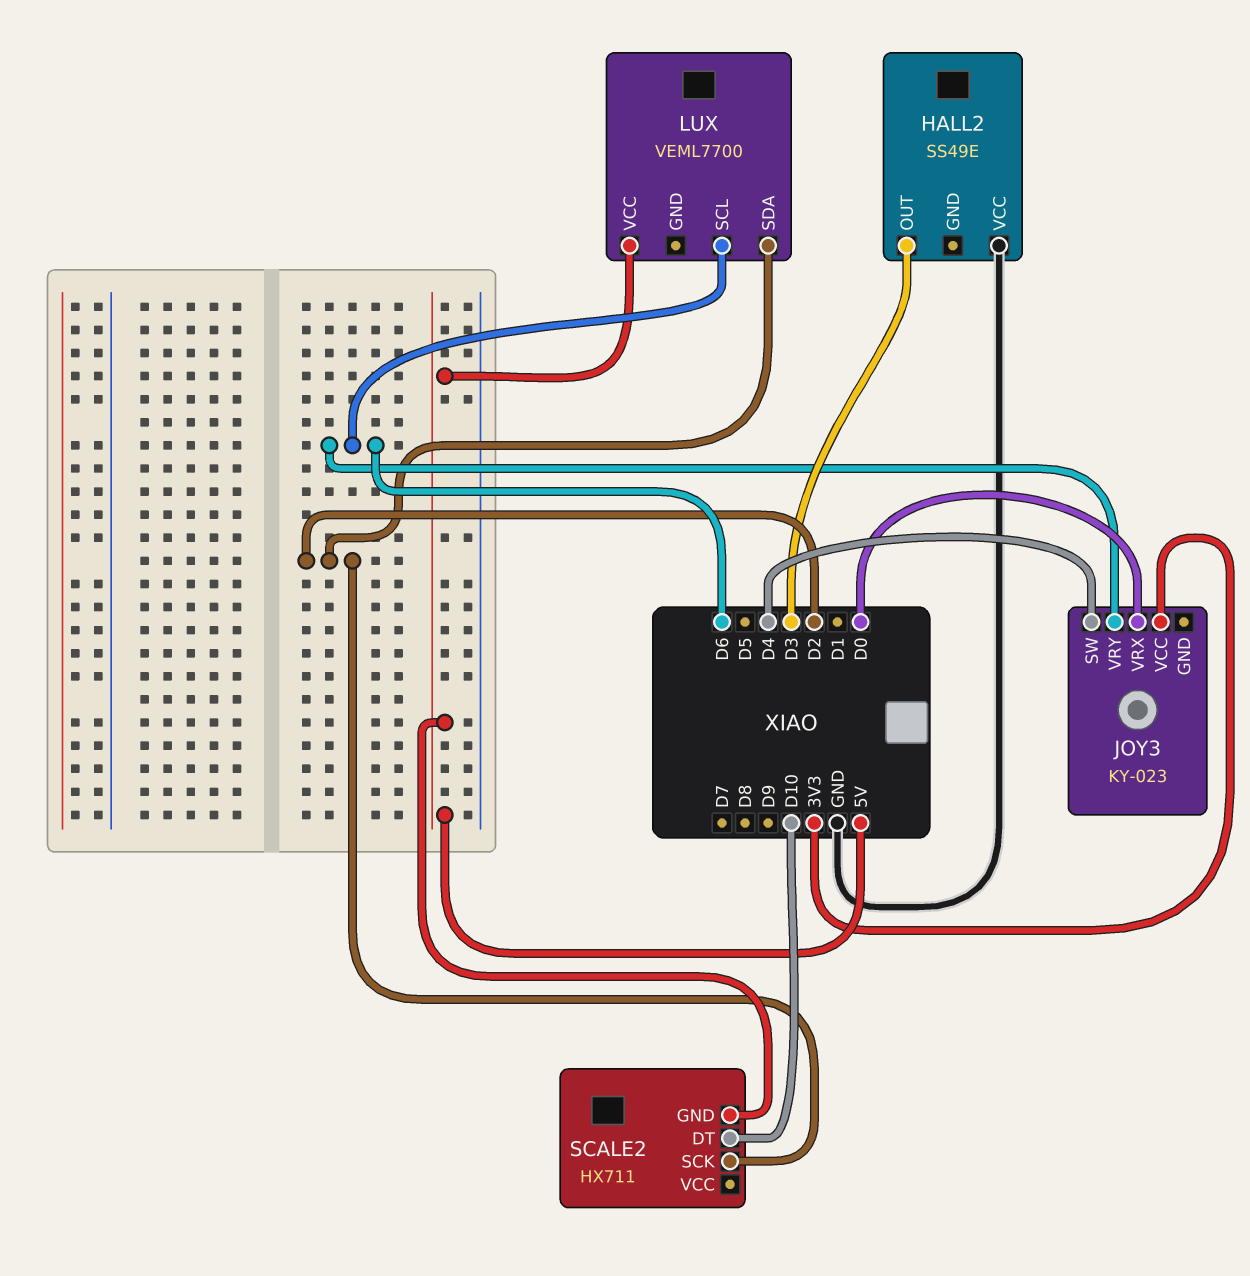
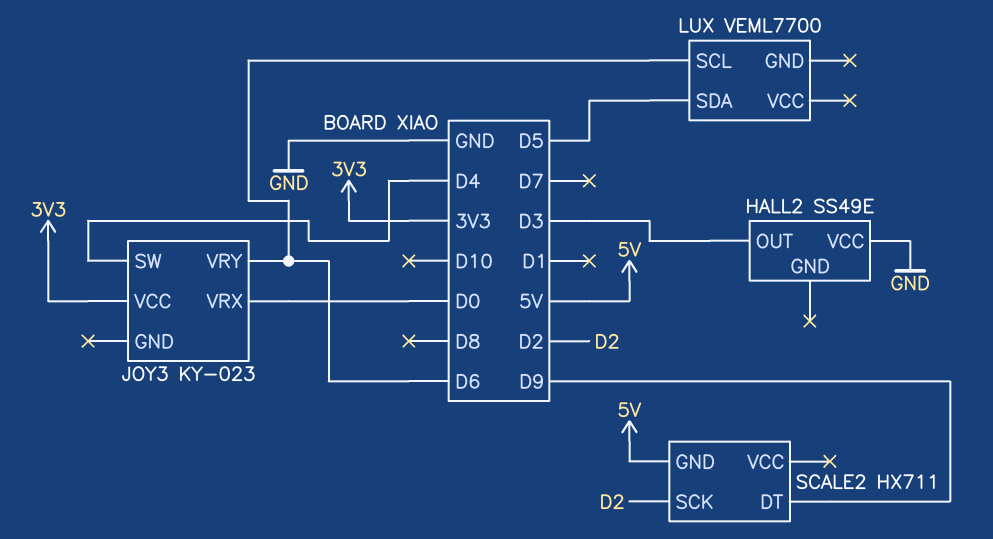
LUX pin SDA: D2 -> D5
LUX pin VCC: 5V -> none
SCALE2 pin DT: D10 -> D9

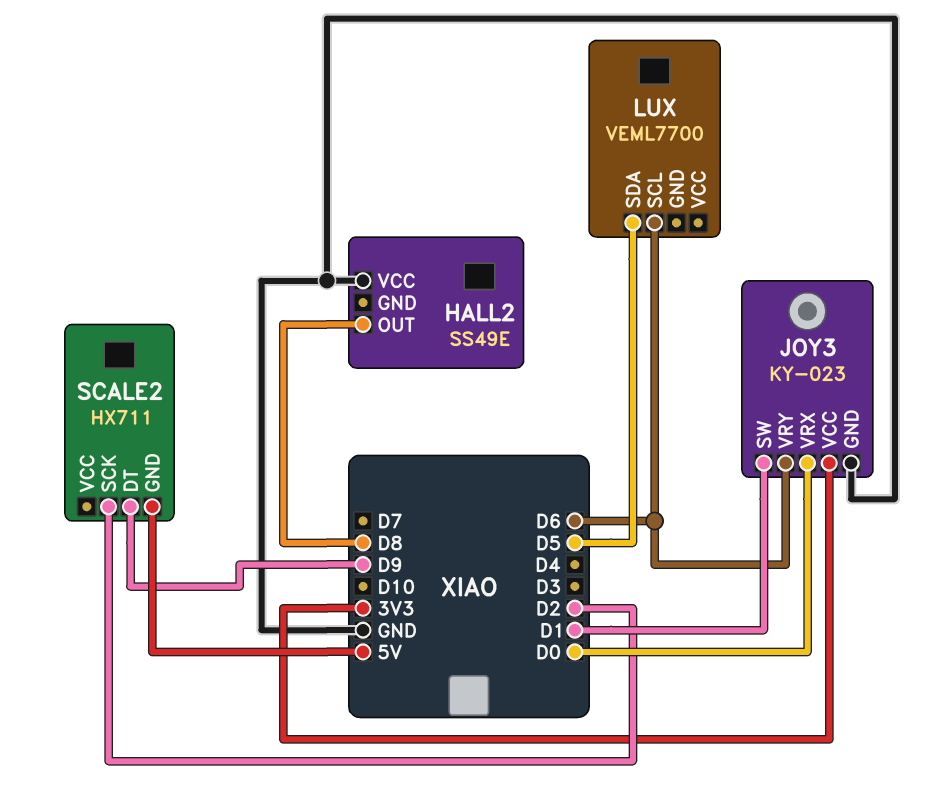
HALL2 pin OUT: D3 -> D8
JOY3 pin GND: none -> GND
JOY3 pin SW: D4 -> D1

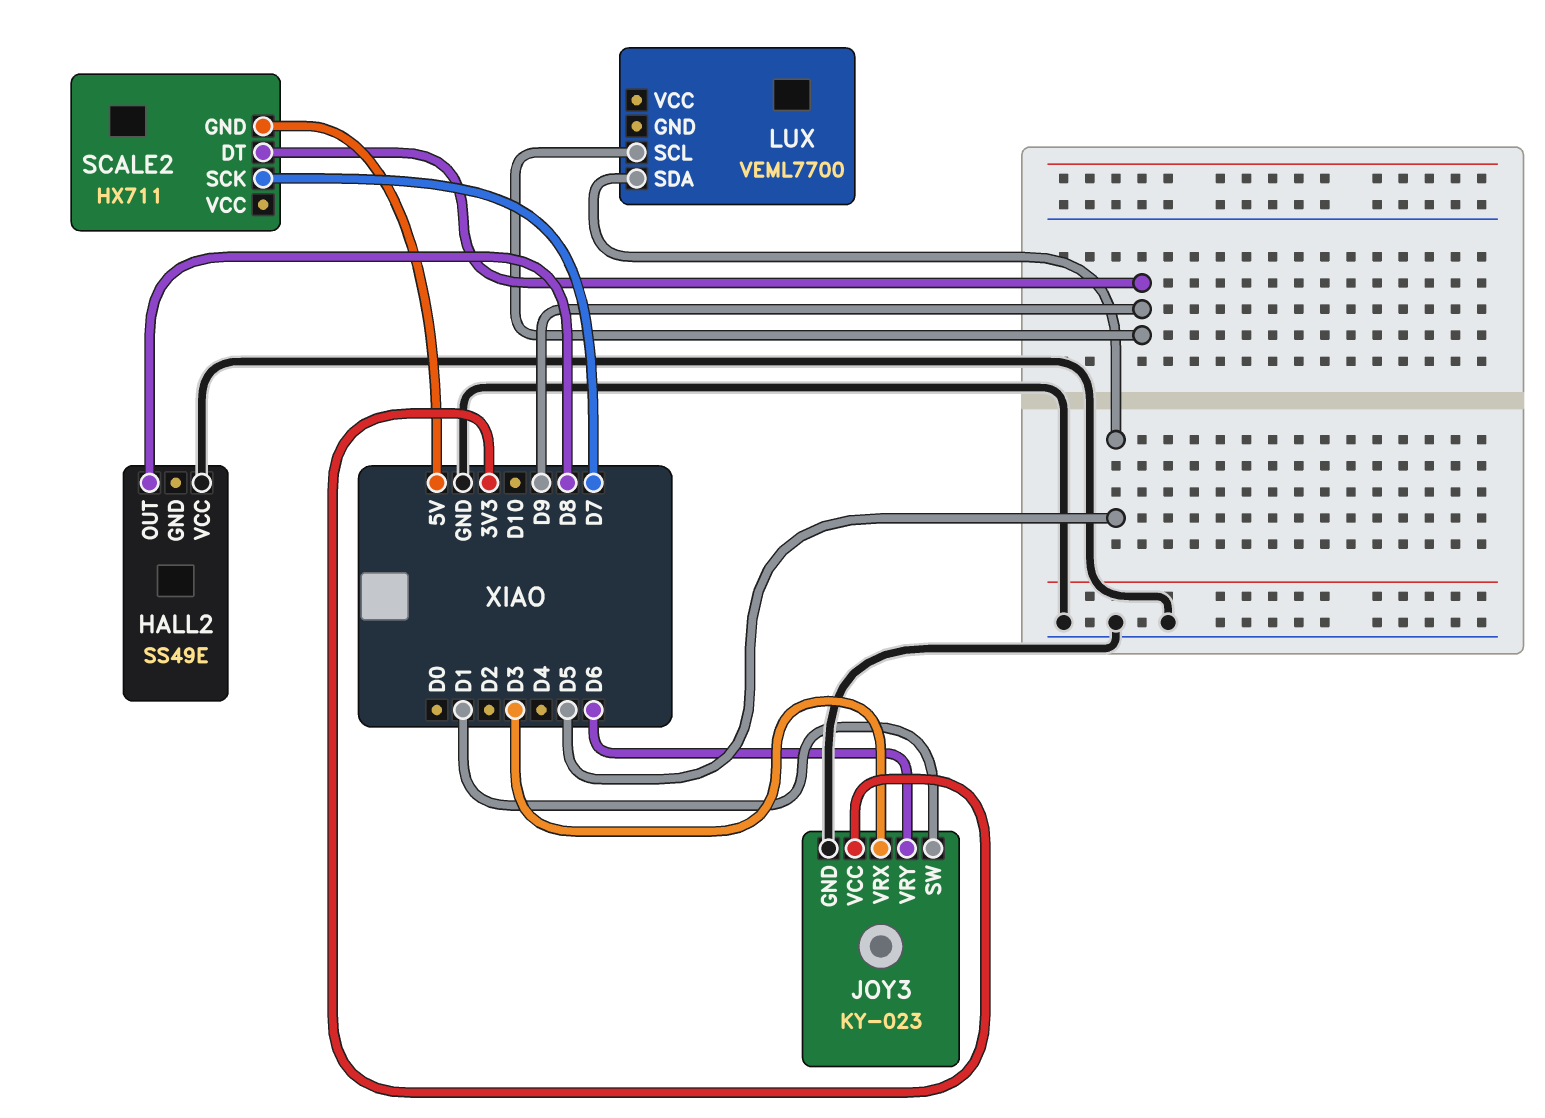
JOY3 pin VRX: D0 -> D3
LUX pin SCL: D6 -> D9
SCALE2 pin SCK: D2 -> D7

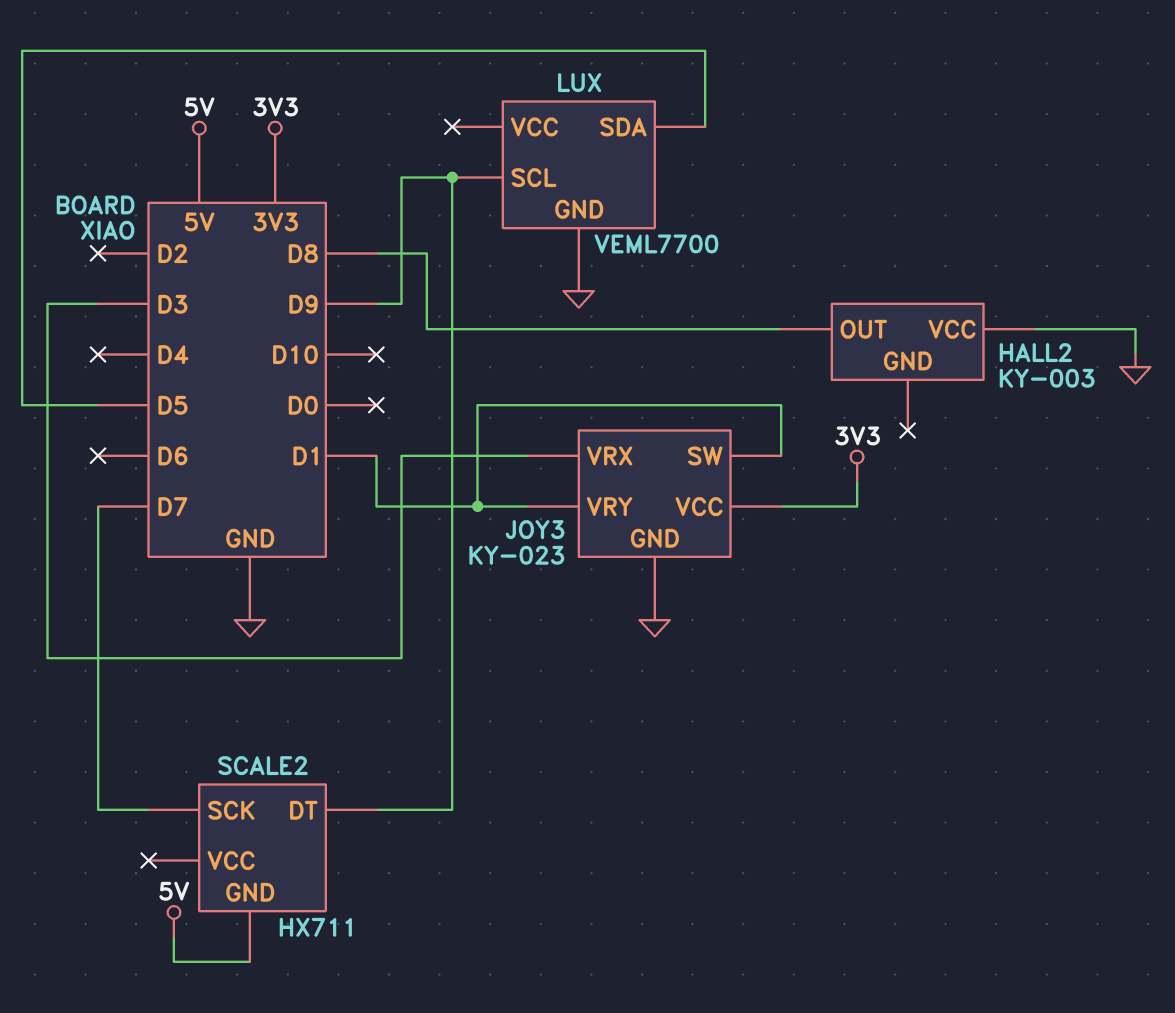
HALL2: SS49E -> KY-003
JOY3 pin VRY: D6 -> D1
LUX pin GND: none -> GND

